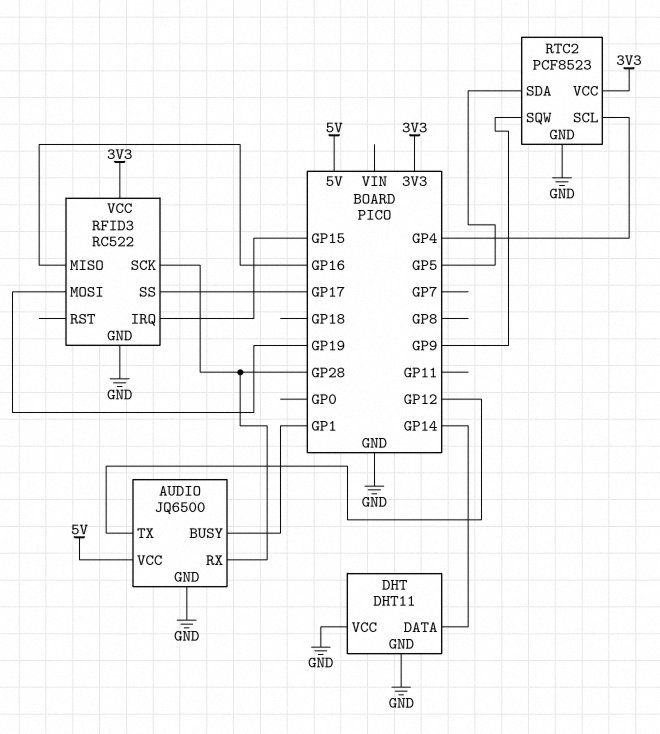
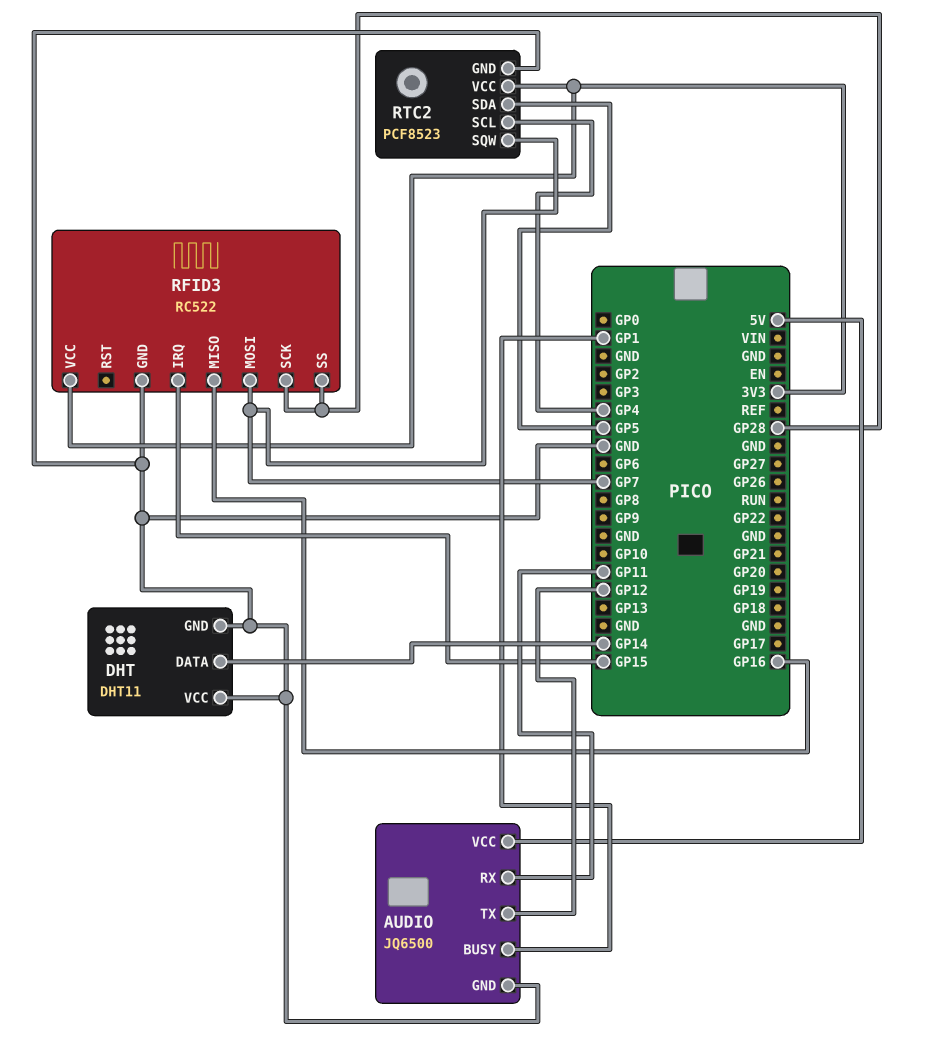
AUDIO pin RX: GP28 -> GP11
RFID3 pin MOSI: GP19 -> GP7
RFID3 pin SS: GP17 -> GP28
RTC2 pin SQW: GP9 -> GP7

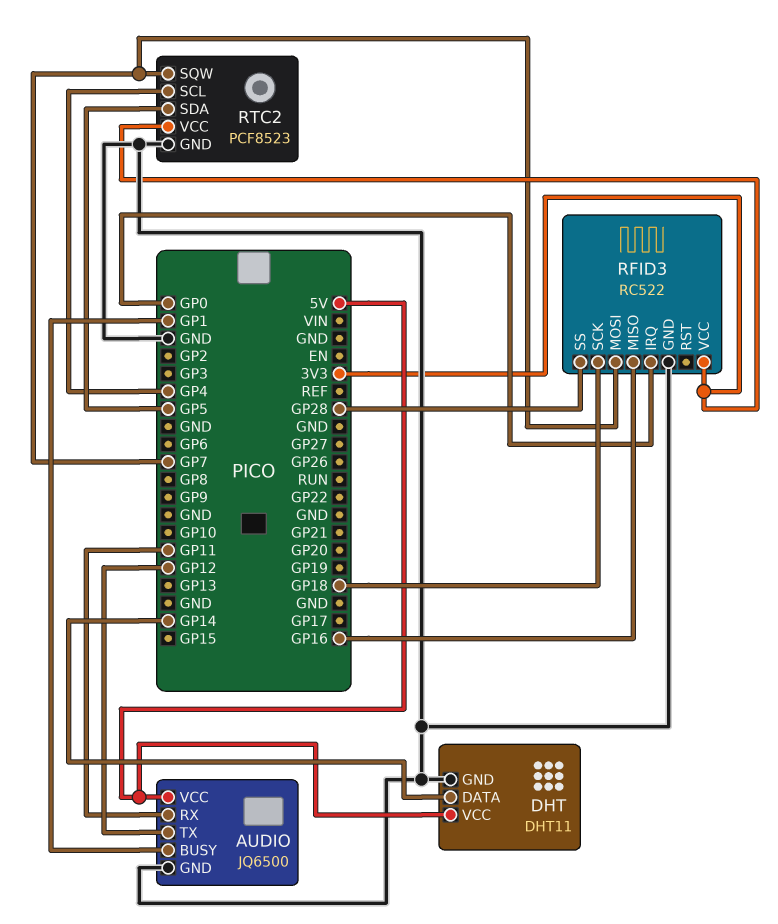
DHT pin VCC: GND -> 5V
RFID3 pin IRQ: GP15 -> GP0
RFID3 pin SCK: GP28 -> GP18

